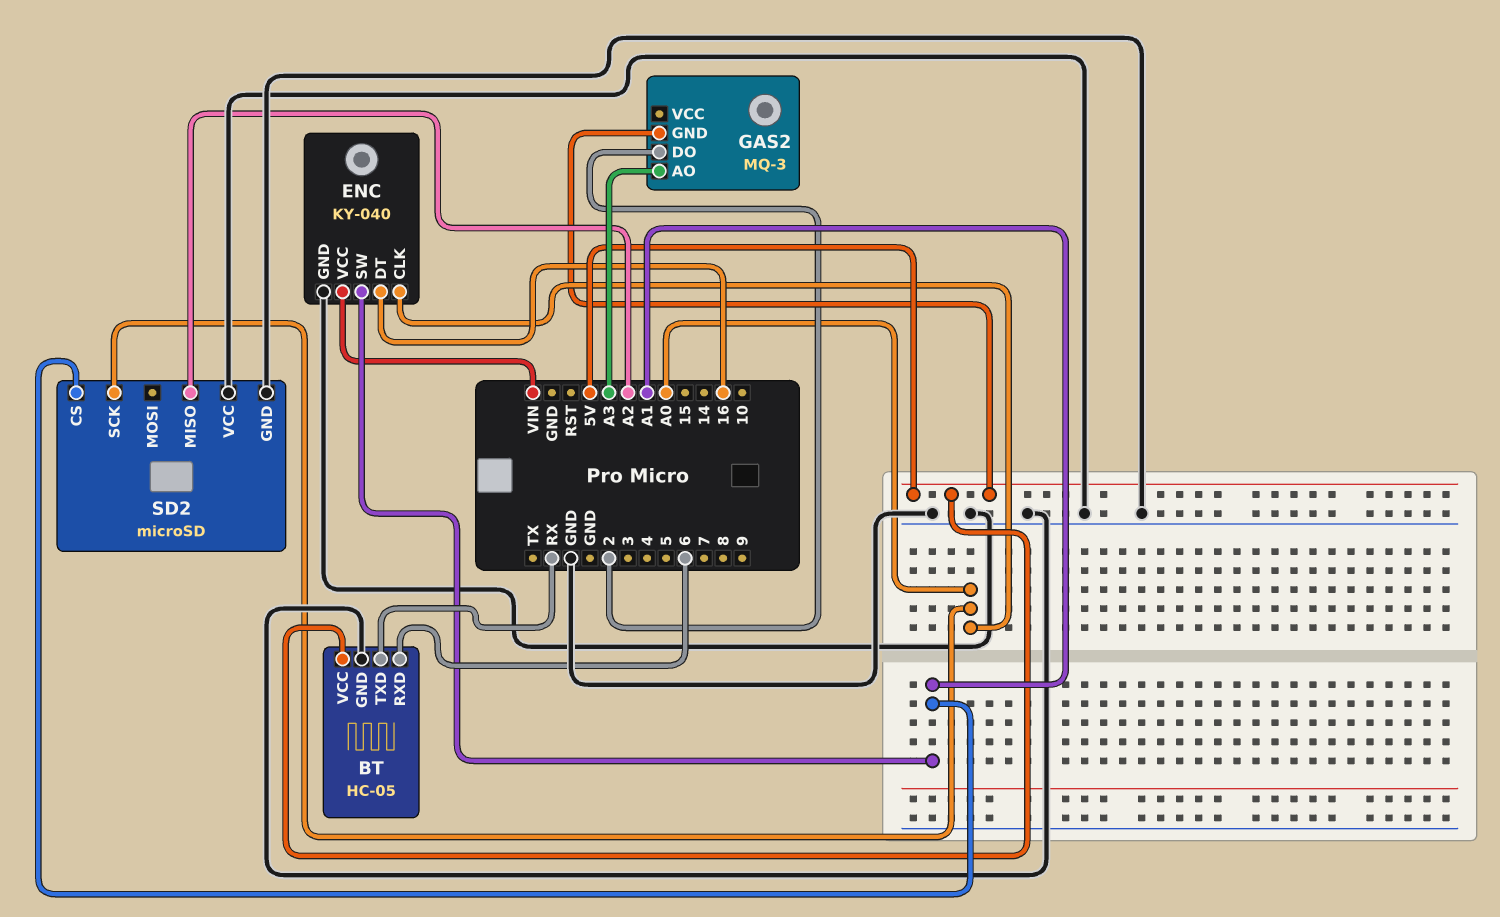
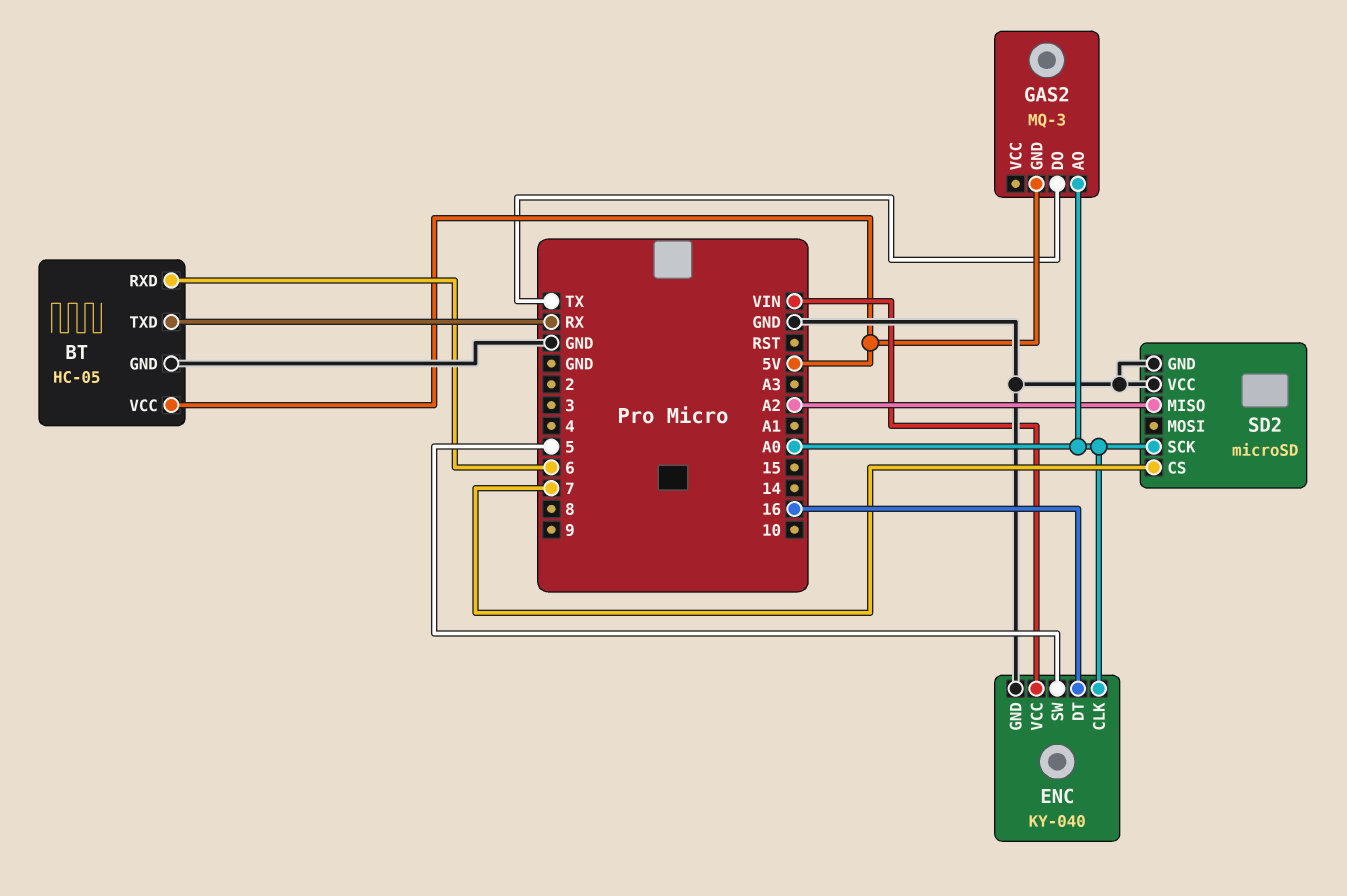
ENC pin SW: A1 -> 5
GAS2 pin AO: A3 -> A0
GAS2 pin DO: 2 -> TX
SD2 pin CS: A1 -> 7

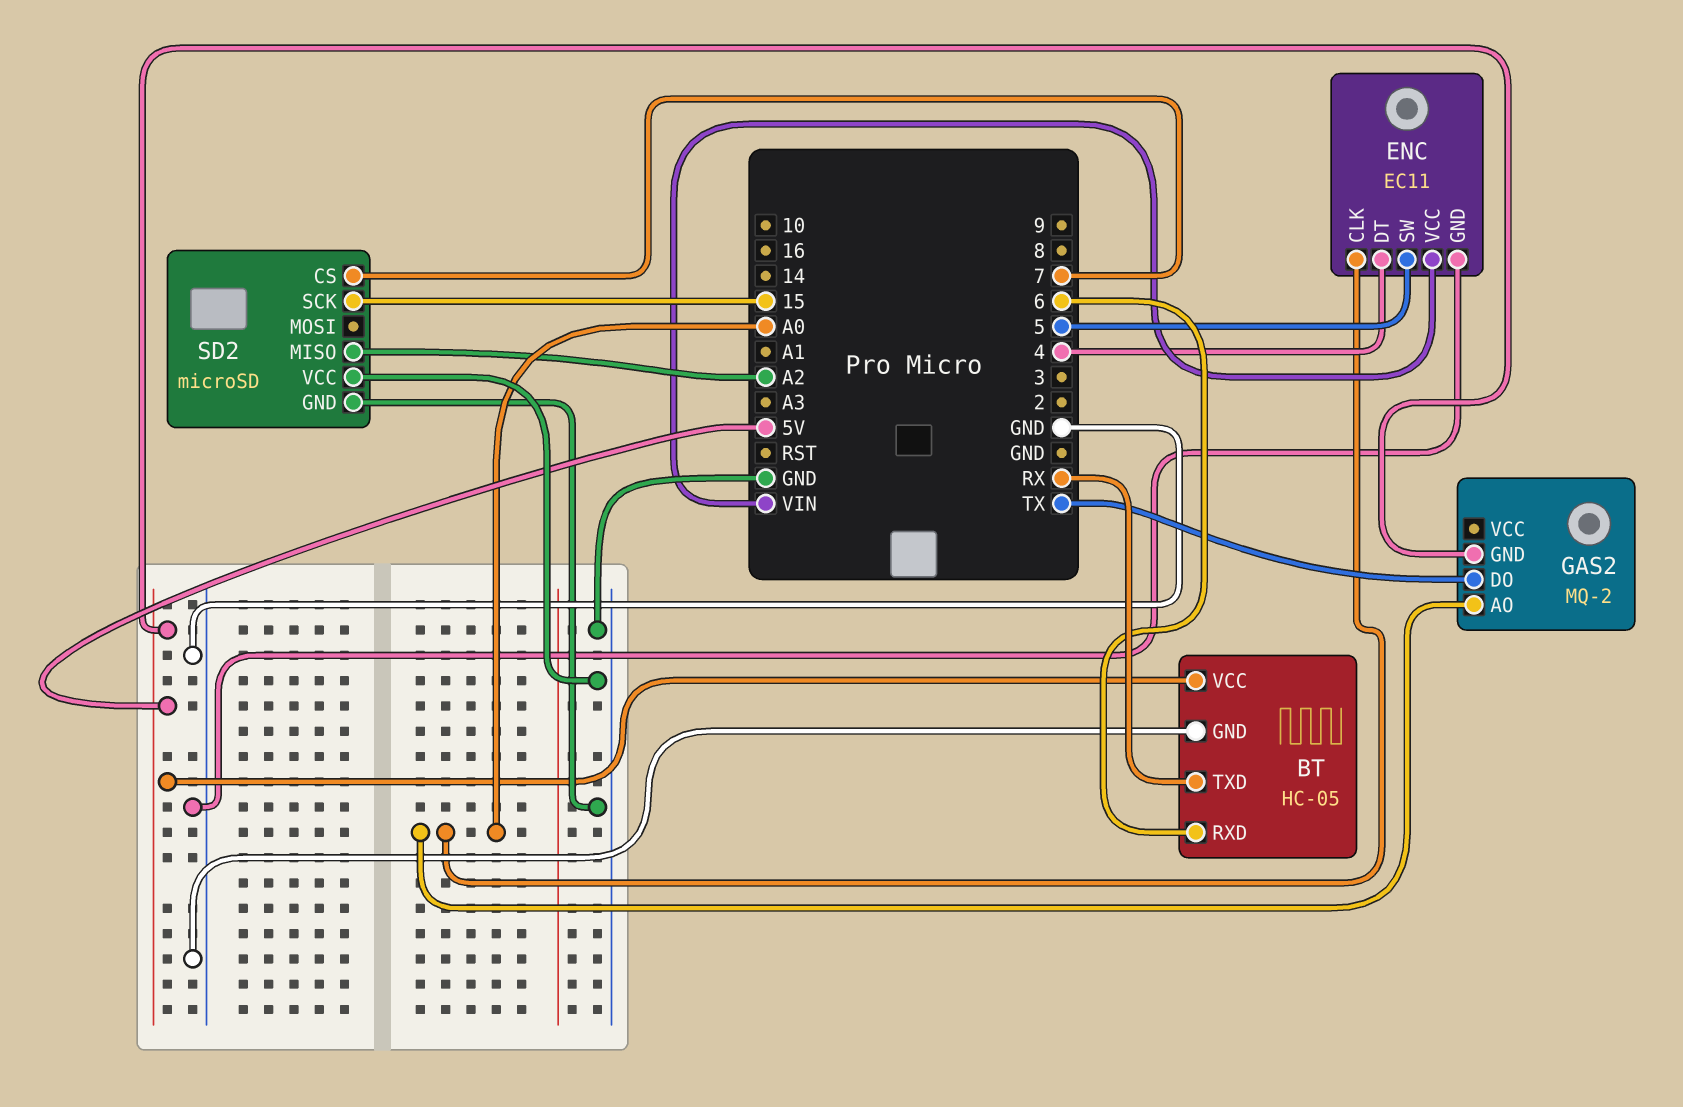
ENC: KY-040 -> EC11
ENC pin DT: 16 -> 4
GAS2: MQ-3 -> MQ-2
SD2 pin SCK: A0 -> 15

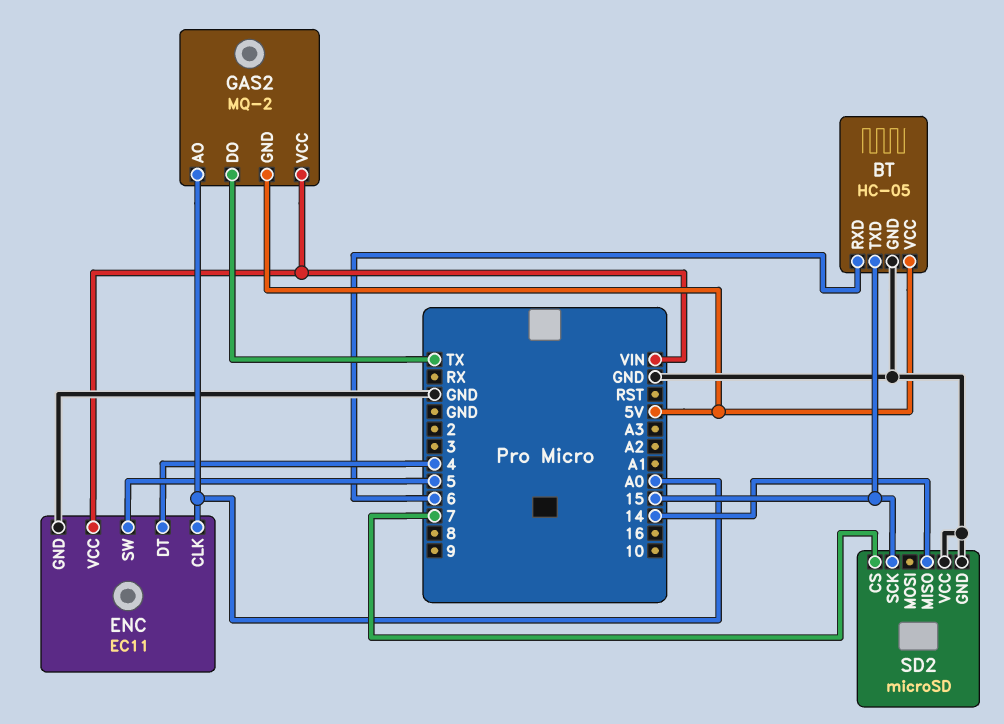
BT pin TXD: RX -> 15
GAS2 pin VCC: none -> VIN
SD2 pin MISO: A2 -> 14

